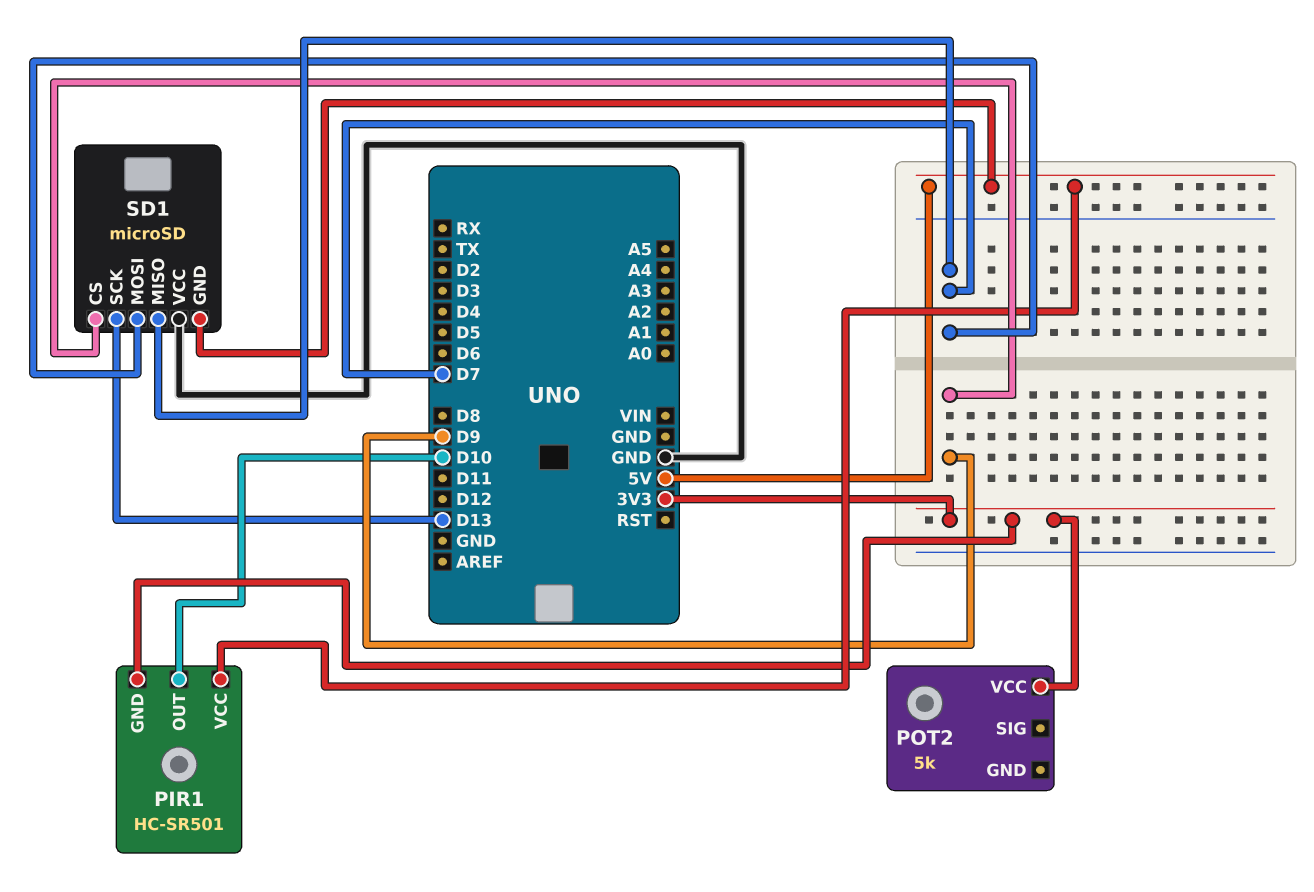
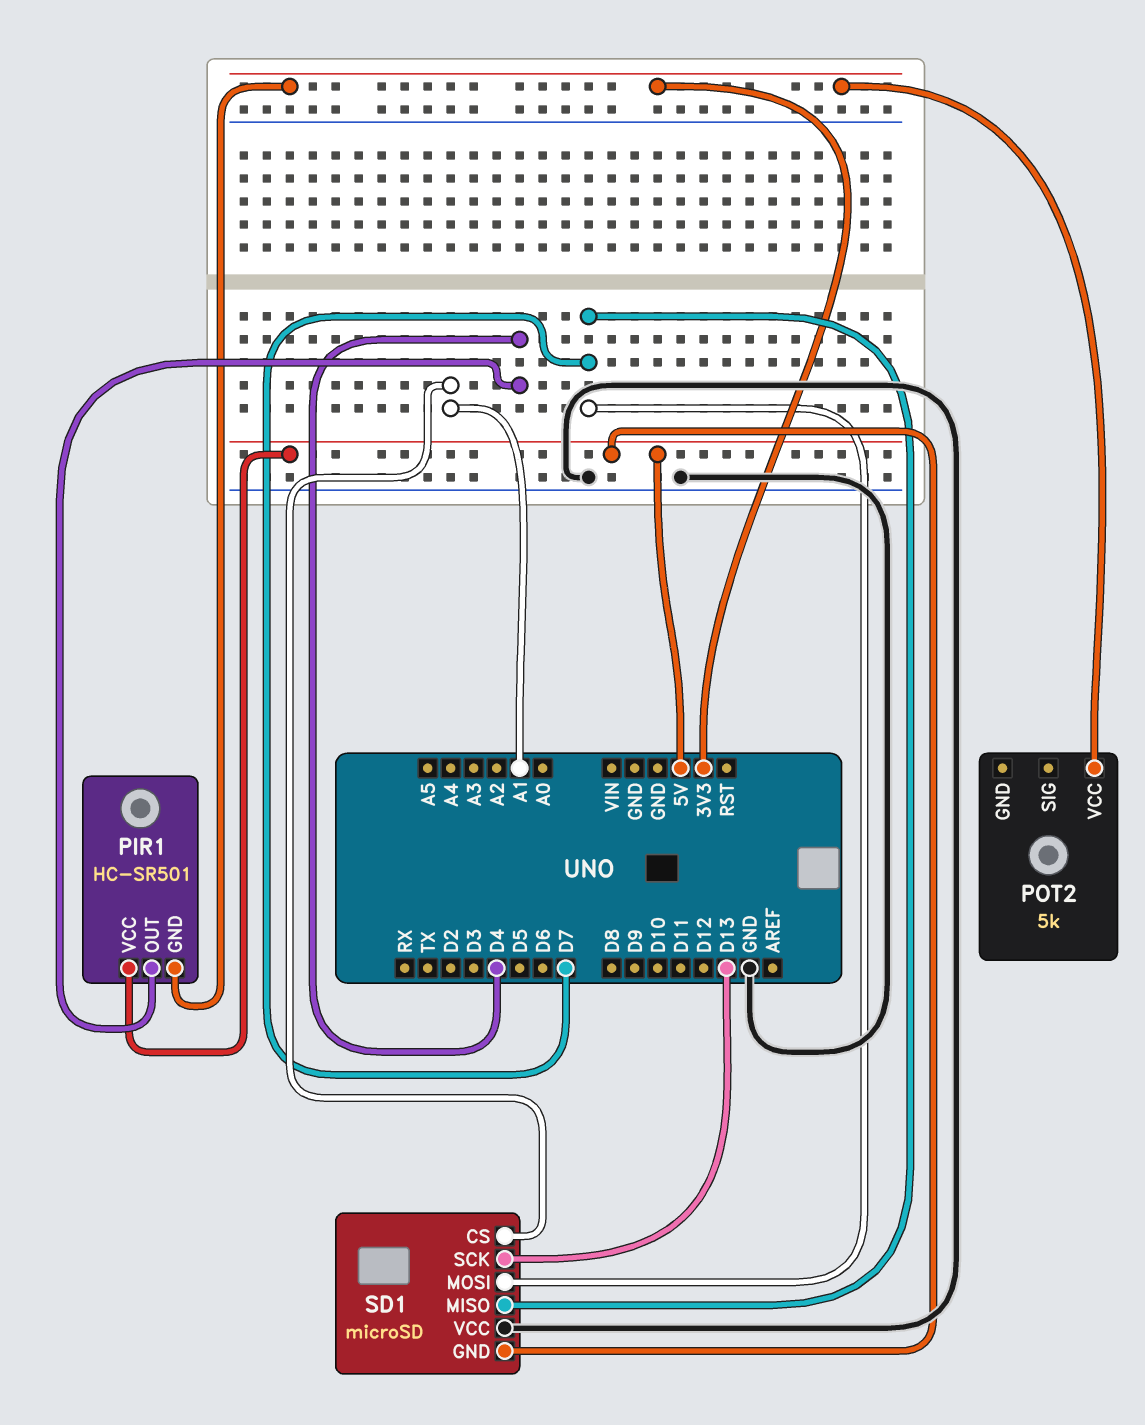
PIR1 pin OUT: D10 -> D4
SD1 pin CS: D9 -> A1

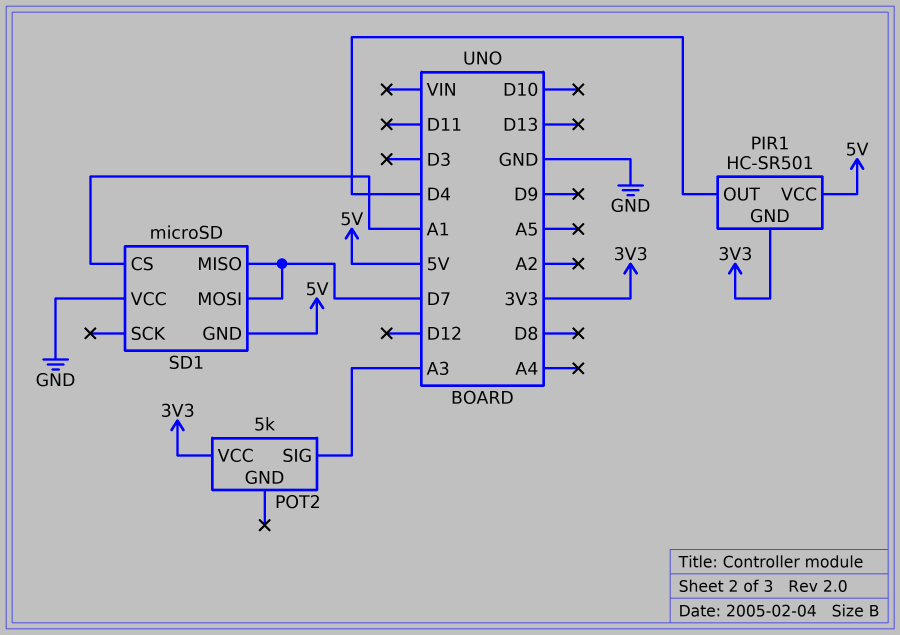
POT2 pin SIG: none -> A3
SD1 pin SCK: D13 -> none

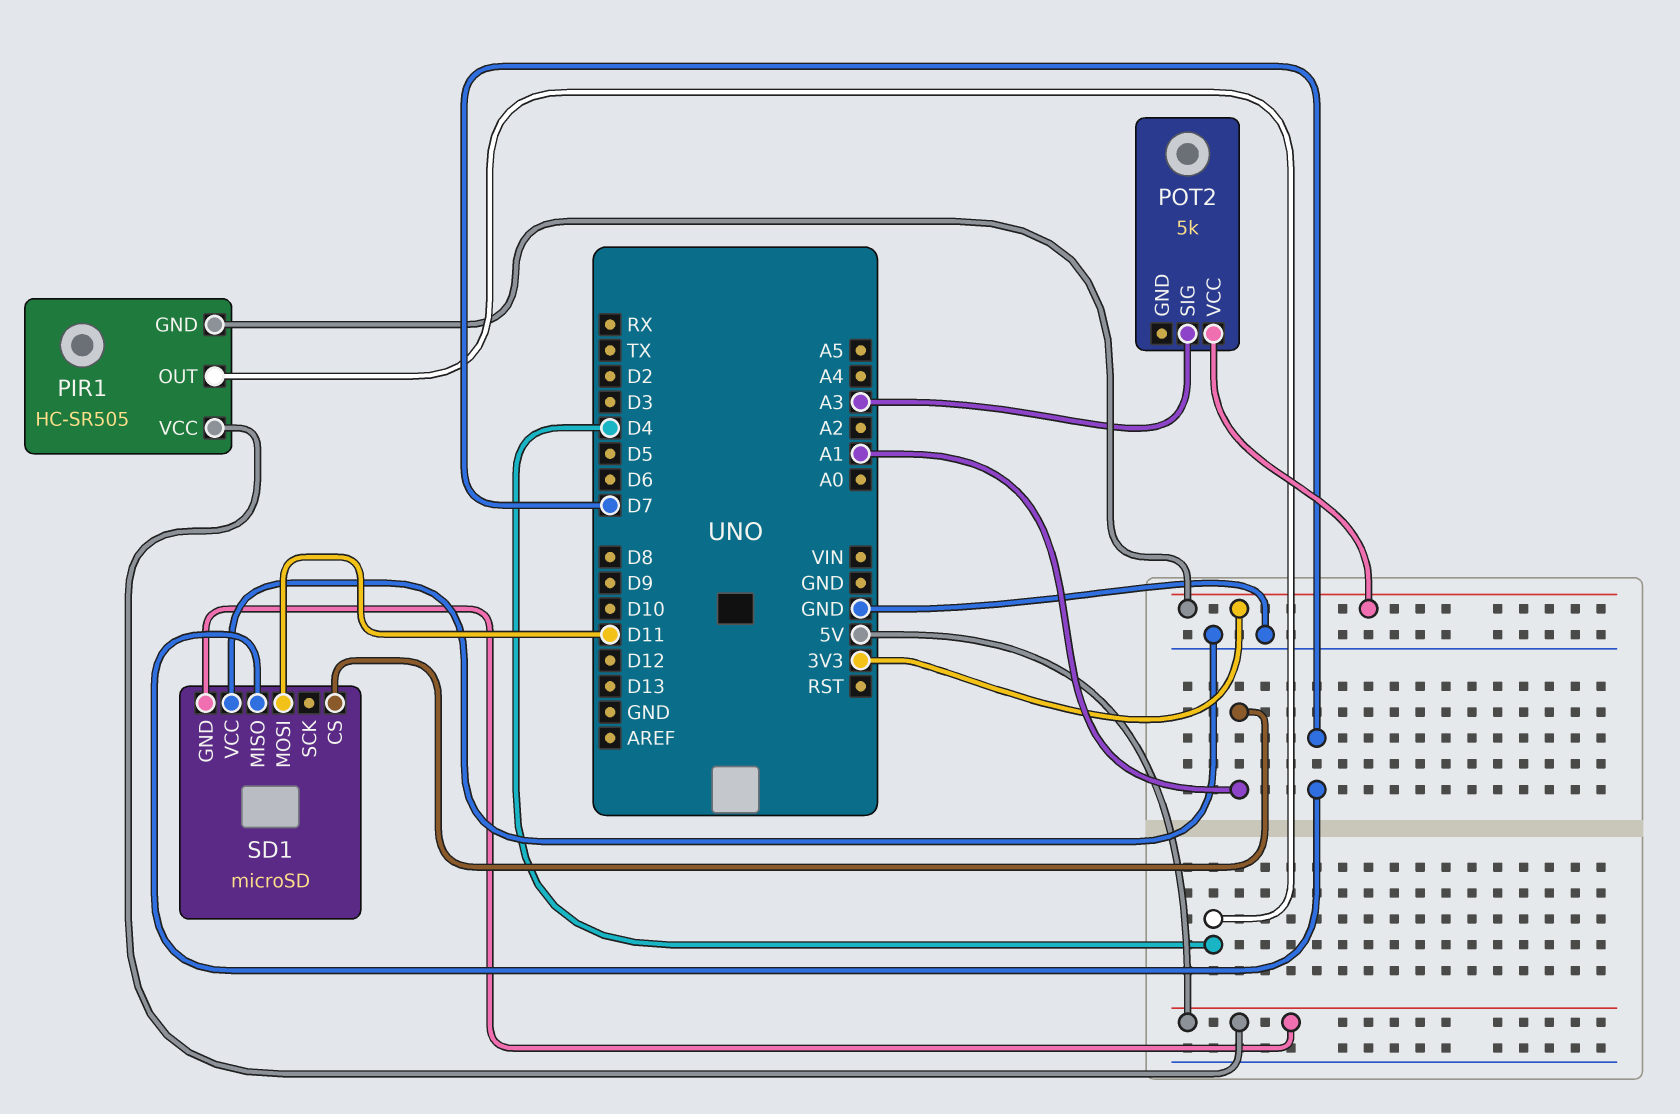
PIR1: HC-SR501 -> HC-SR505
SD1 pin MOSI: D7 -> D11

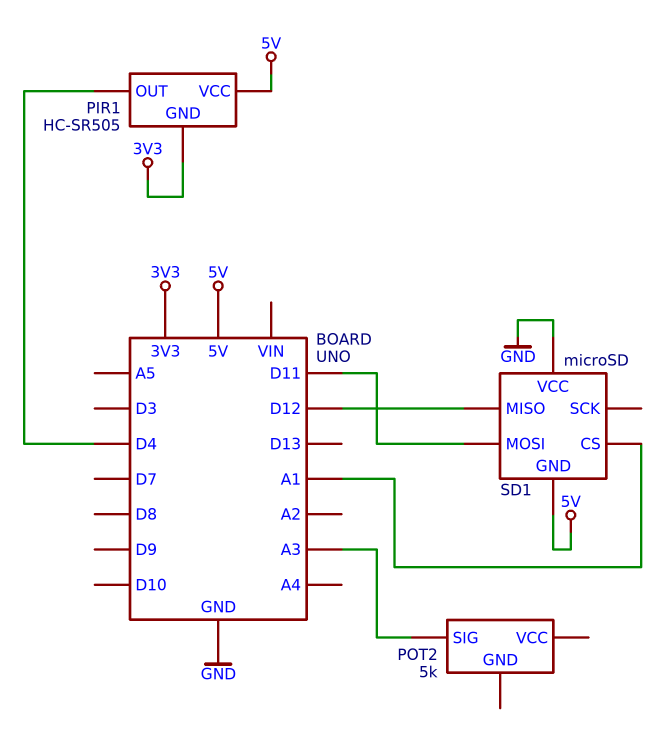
POT2 pin VCC: 3V3 -> none
SD1 pin MISO: D7 -> D12

